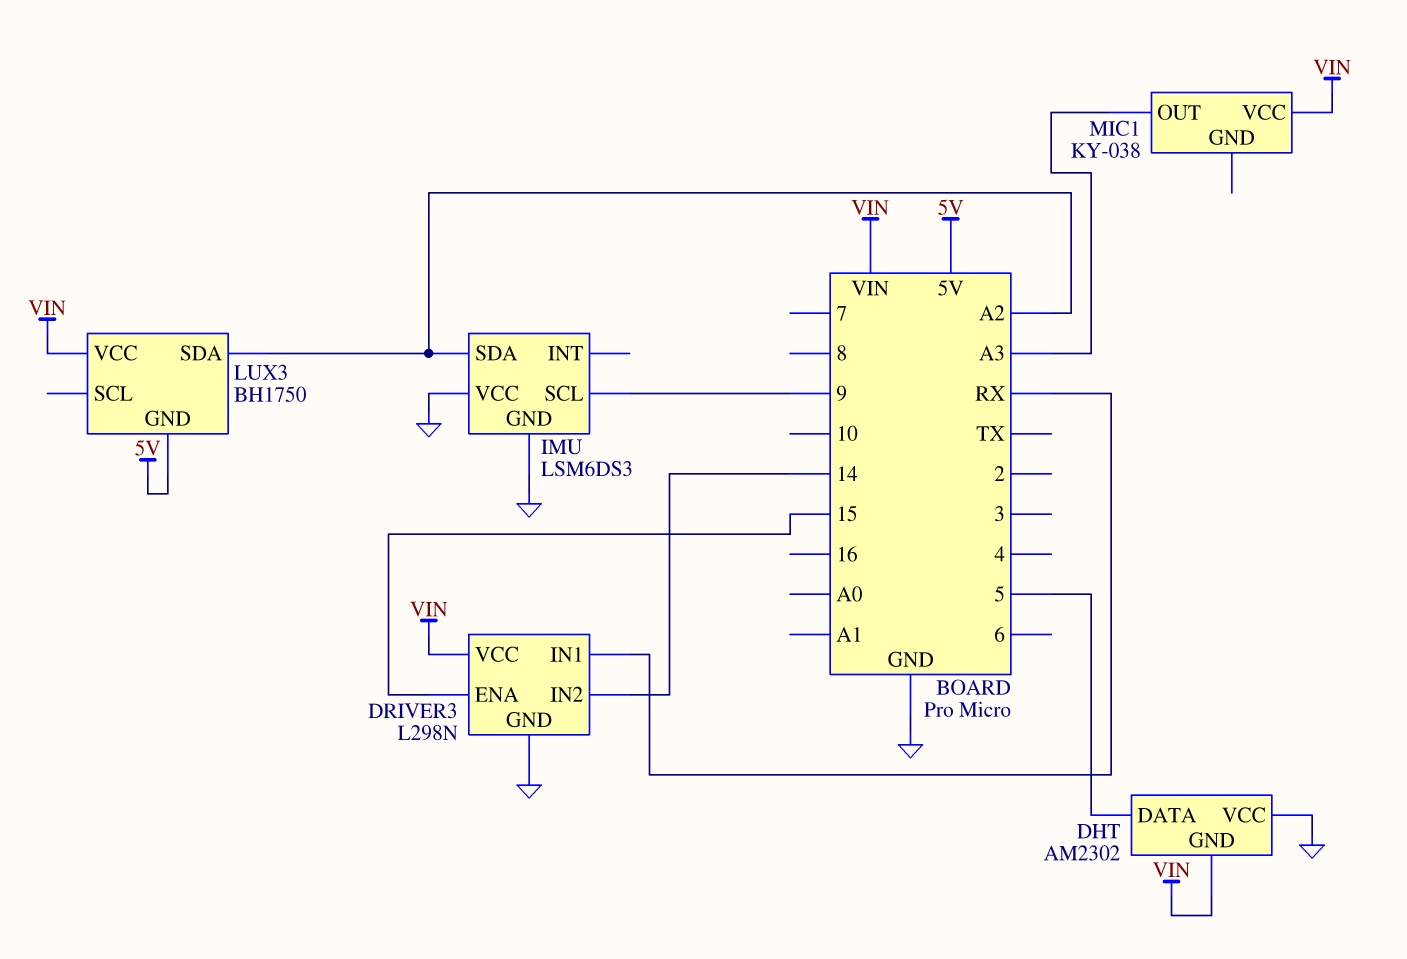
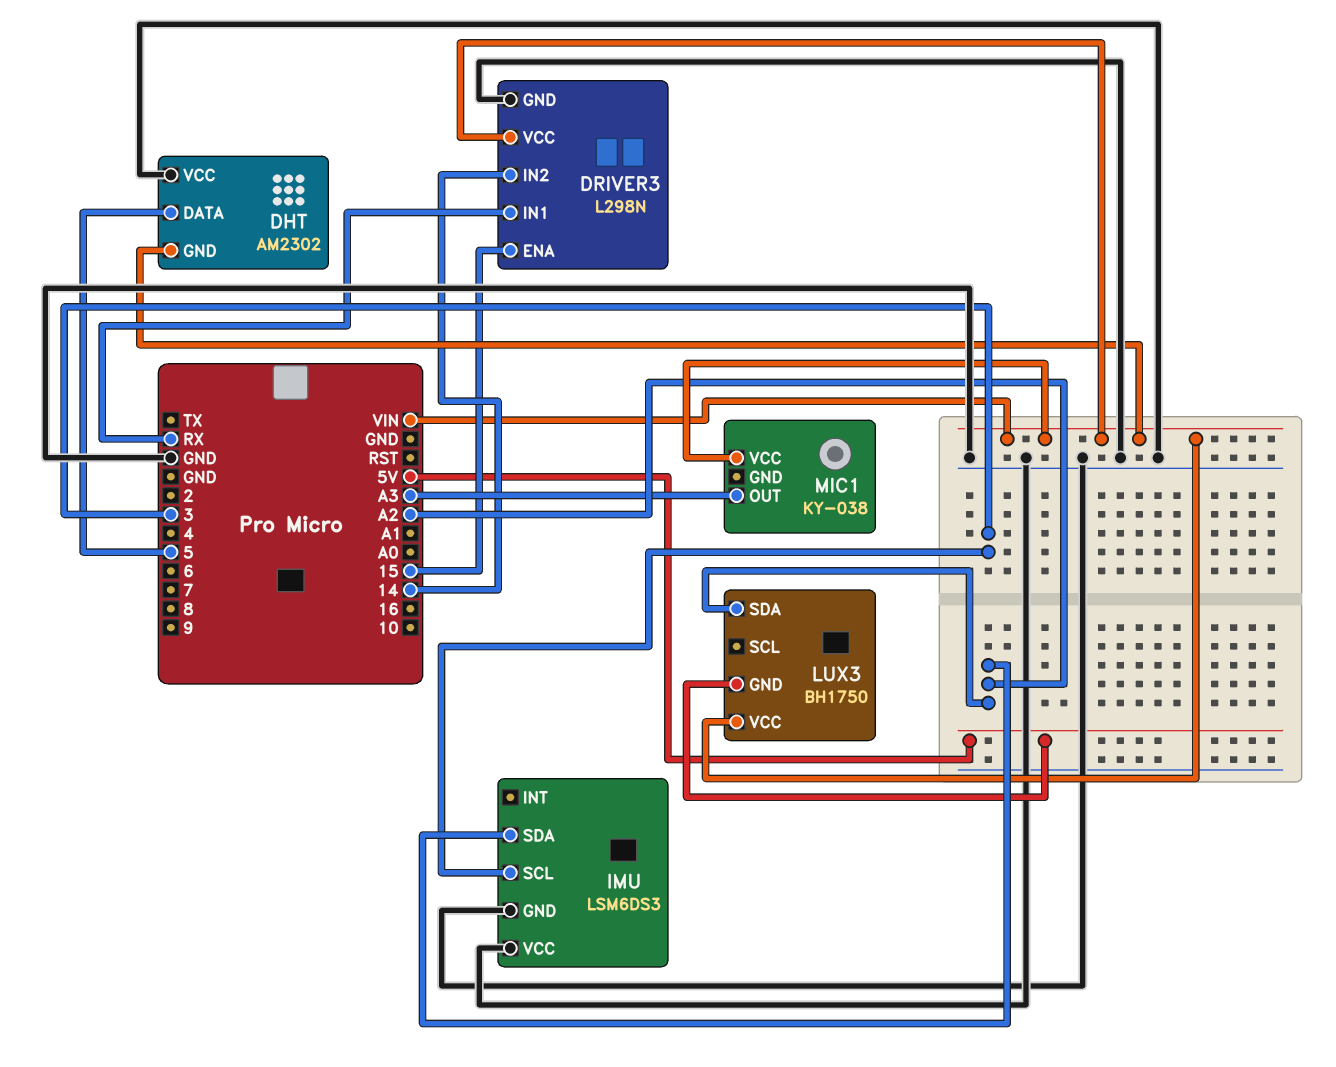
IMU pin SCL: 9 -> 3

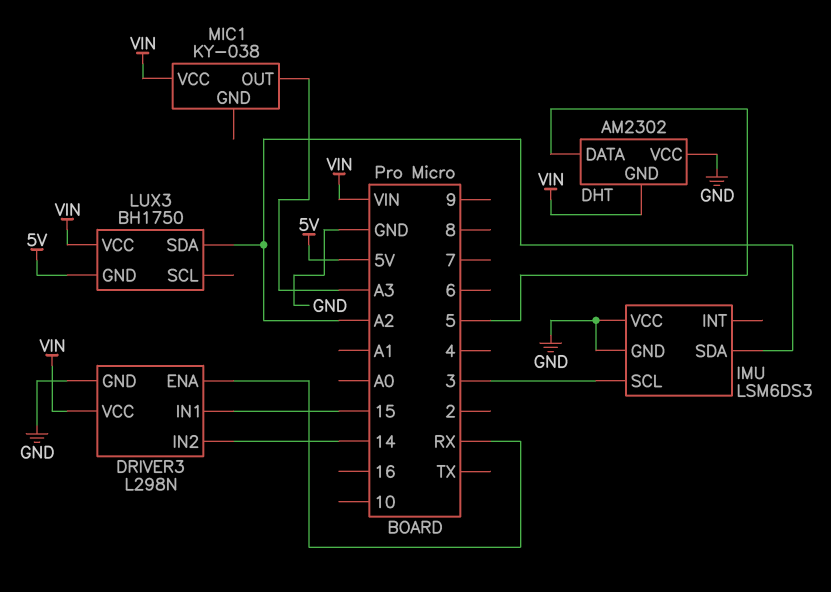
DRIVER3 pin ENA: 15 -> RX
DRIVER3 pin IN1: RX -> 15

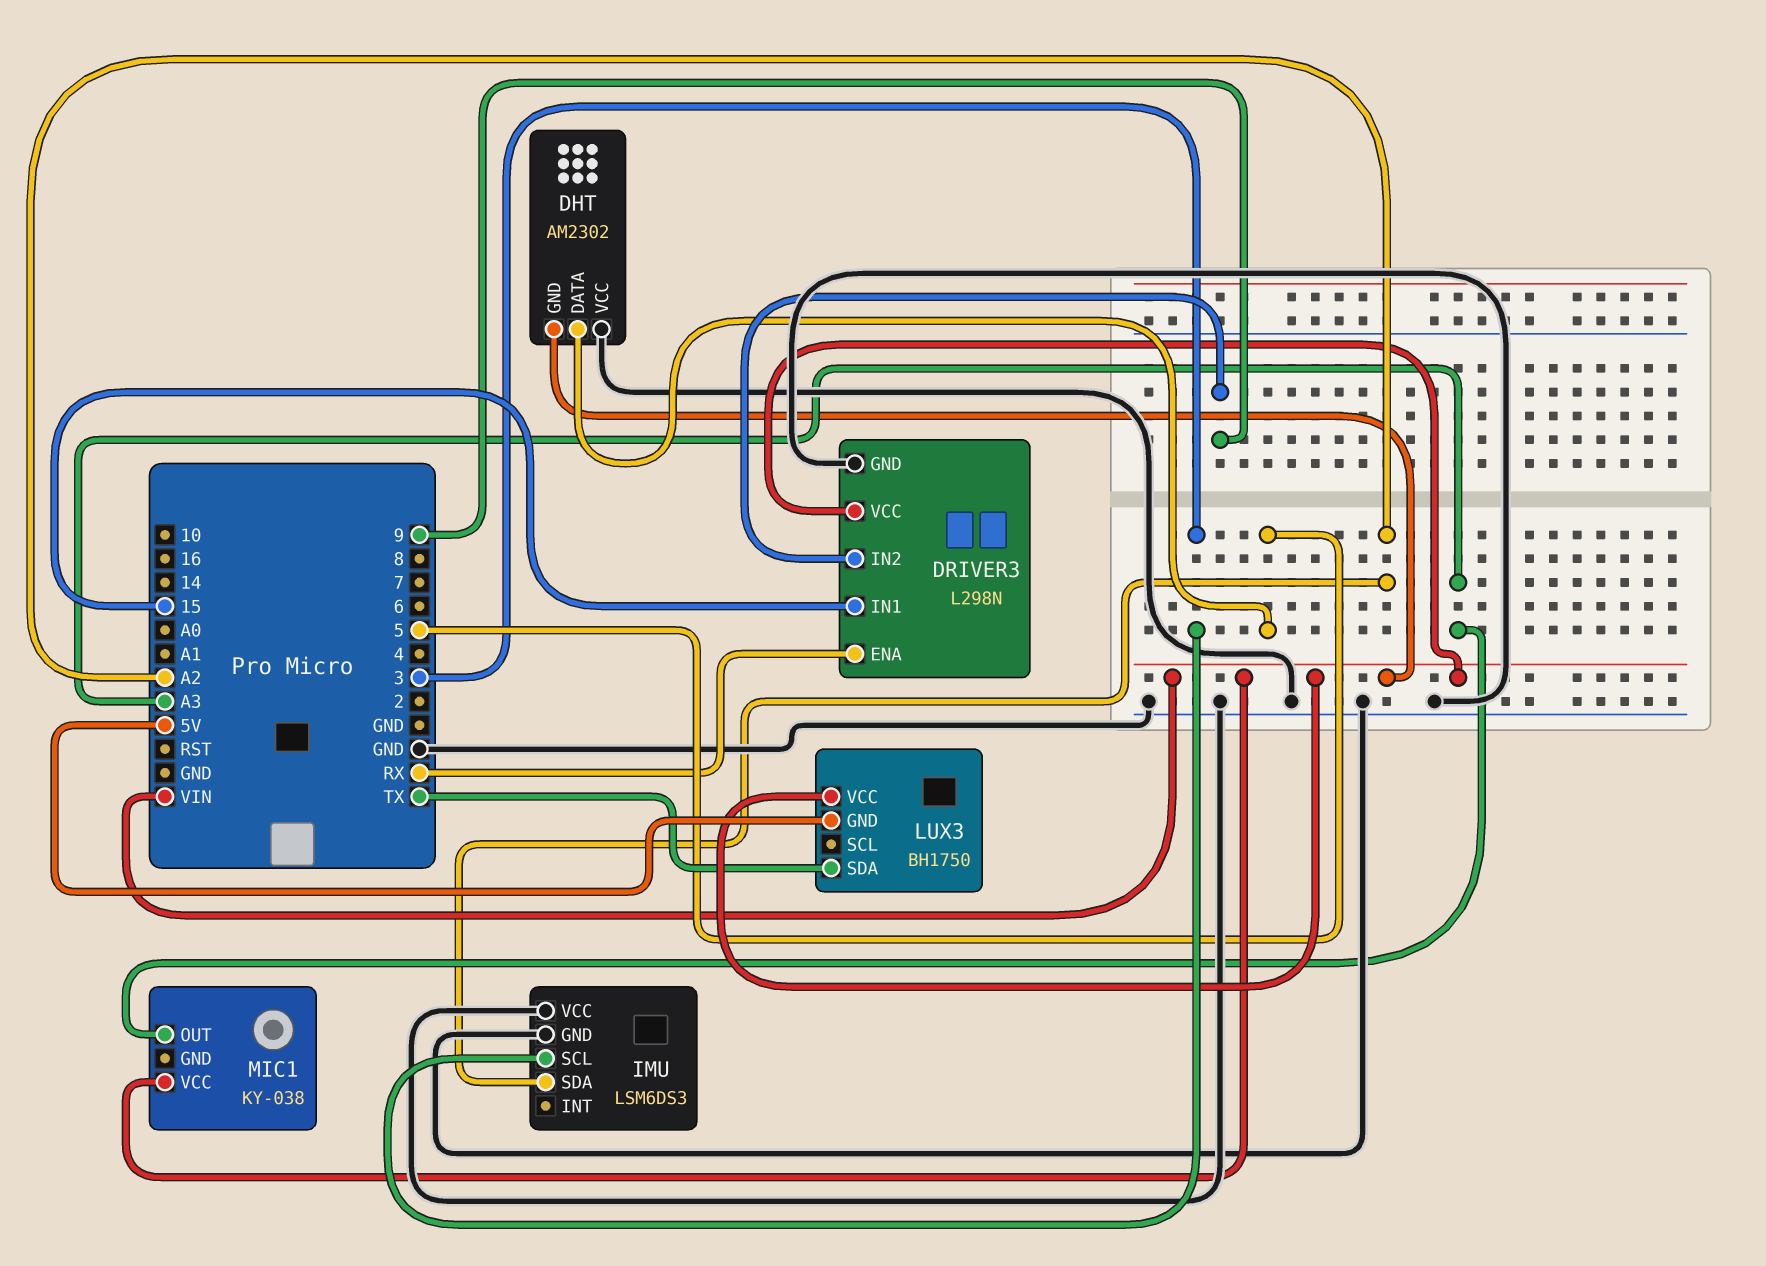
DRIVER3 pin IN2: 14 -> 9
LUX3 pin SDA: A2 -> TX

